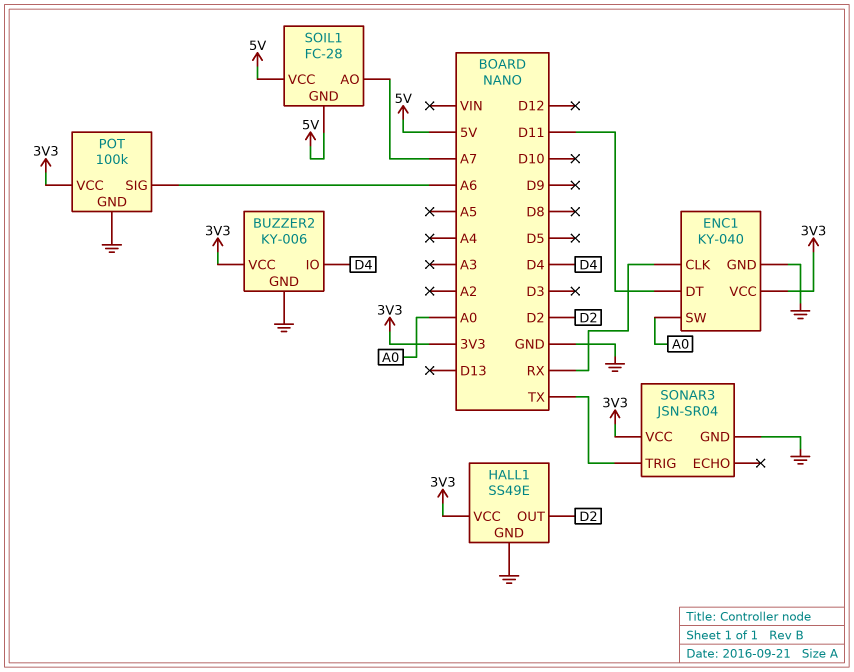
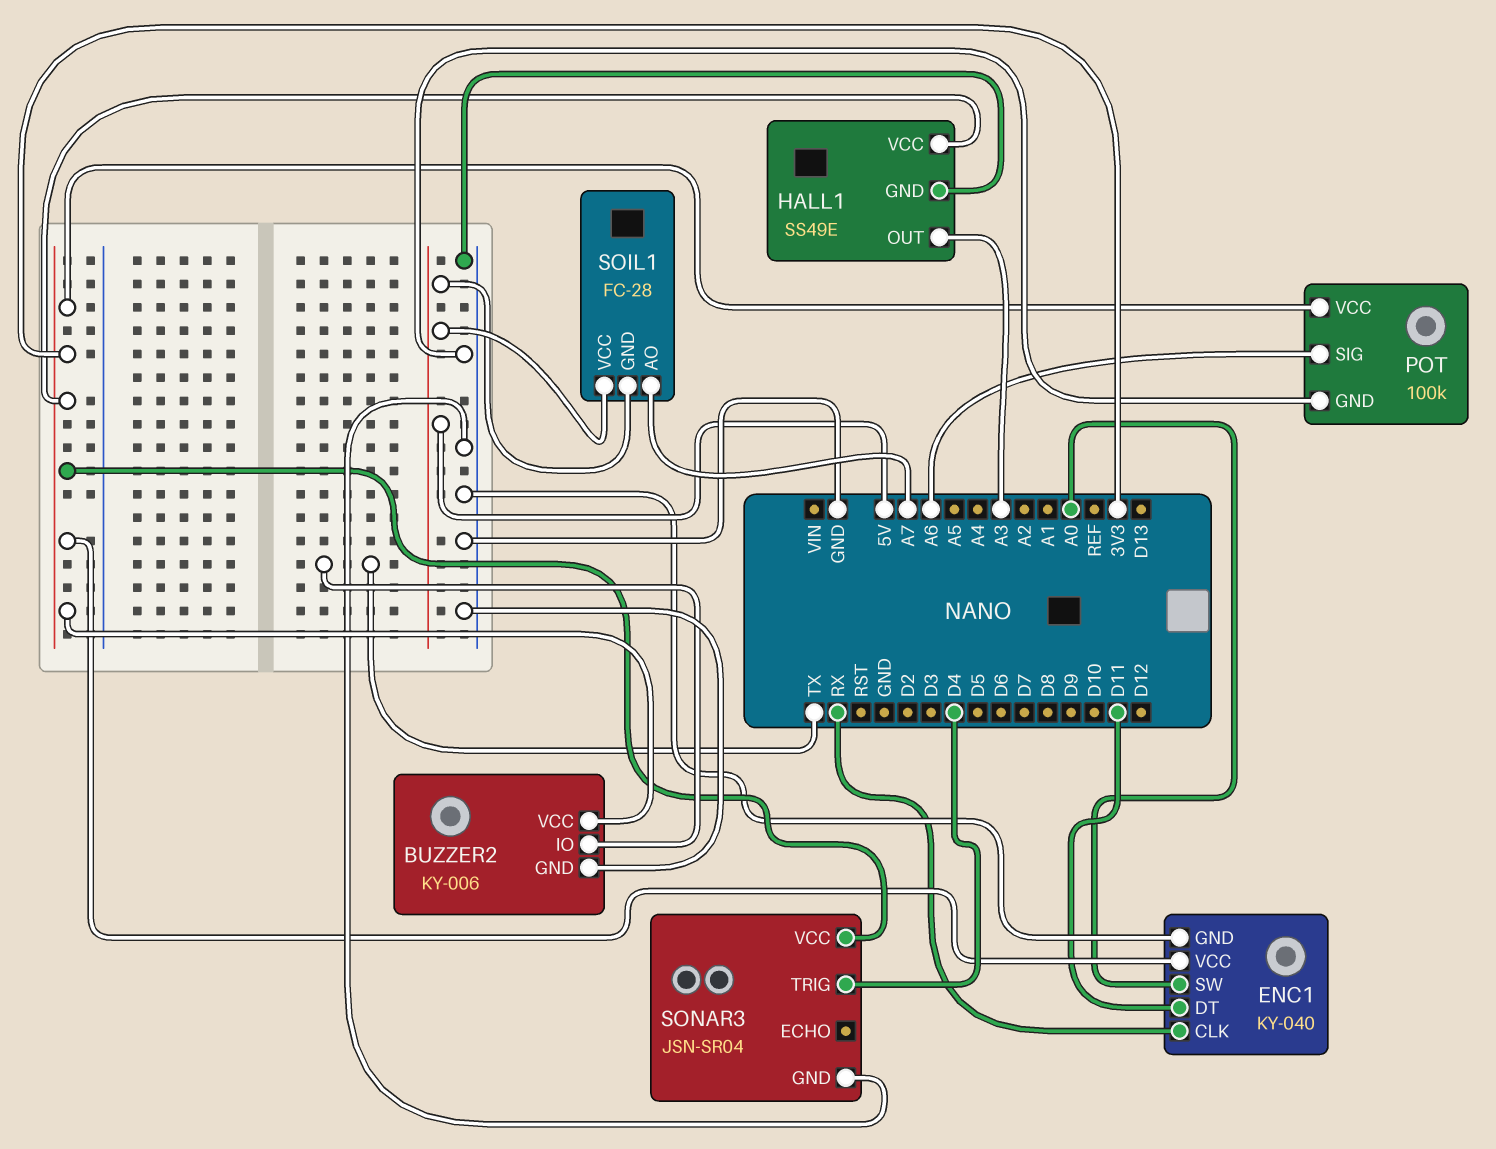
BUZZER2 pin IO: D4 -> TX
HALL1 pin OUT: D2 -> A3
SONAR3 pin TRIG: TX -> D4

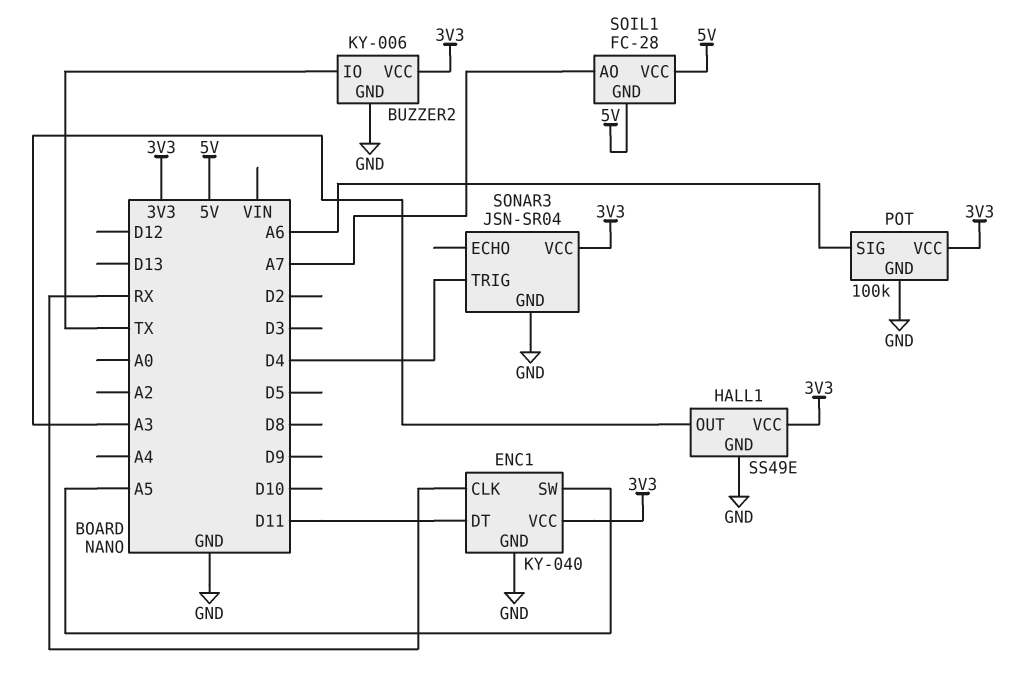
ENC1 pin SW: A0 -> A5

